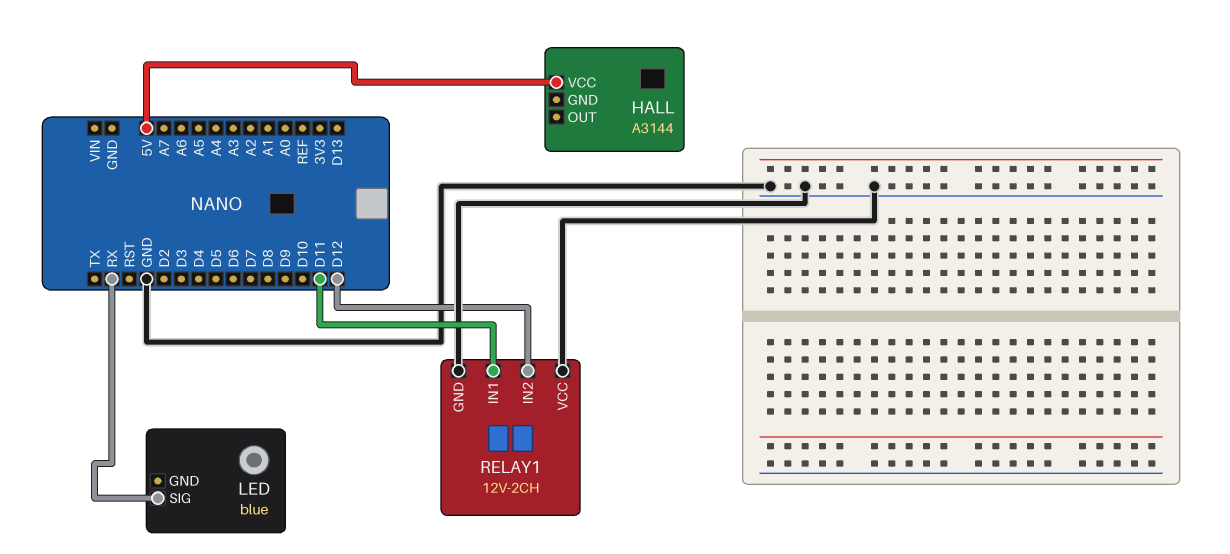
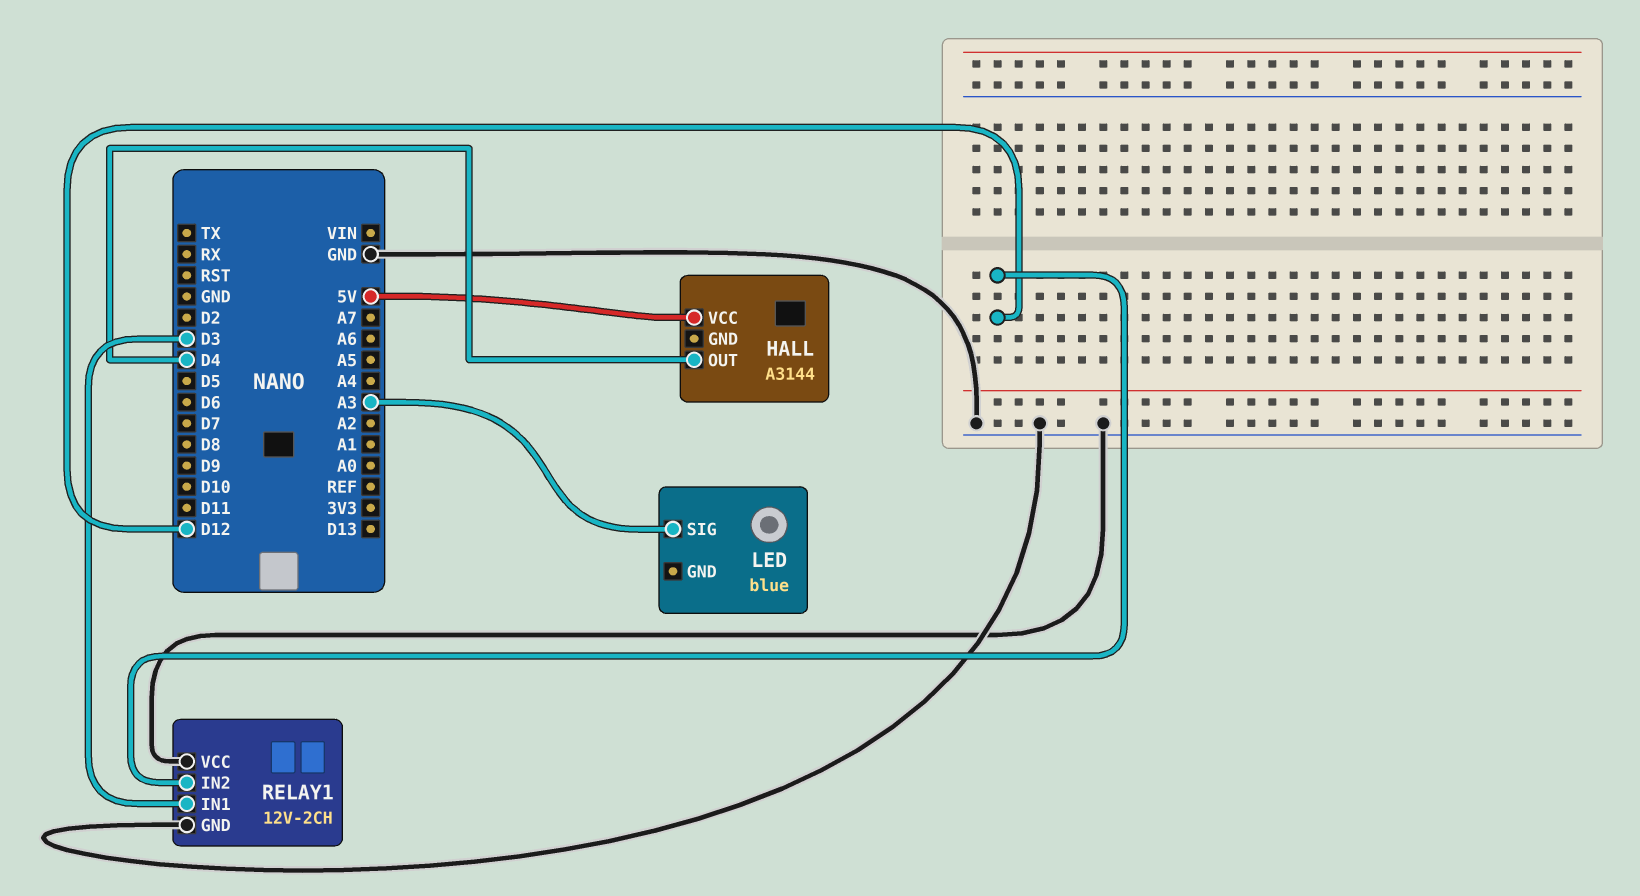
HALL pin OUT: none -> D4
LED pin SIG: RX -> A3
RELAY1 pin IN1: D11 -> D3

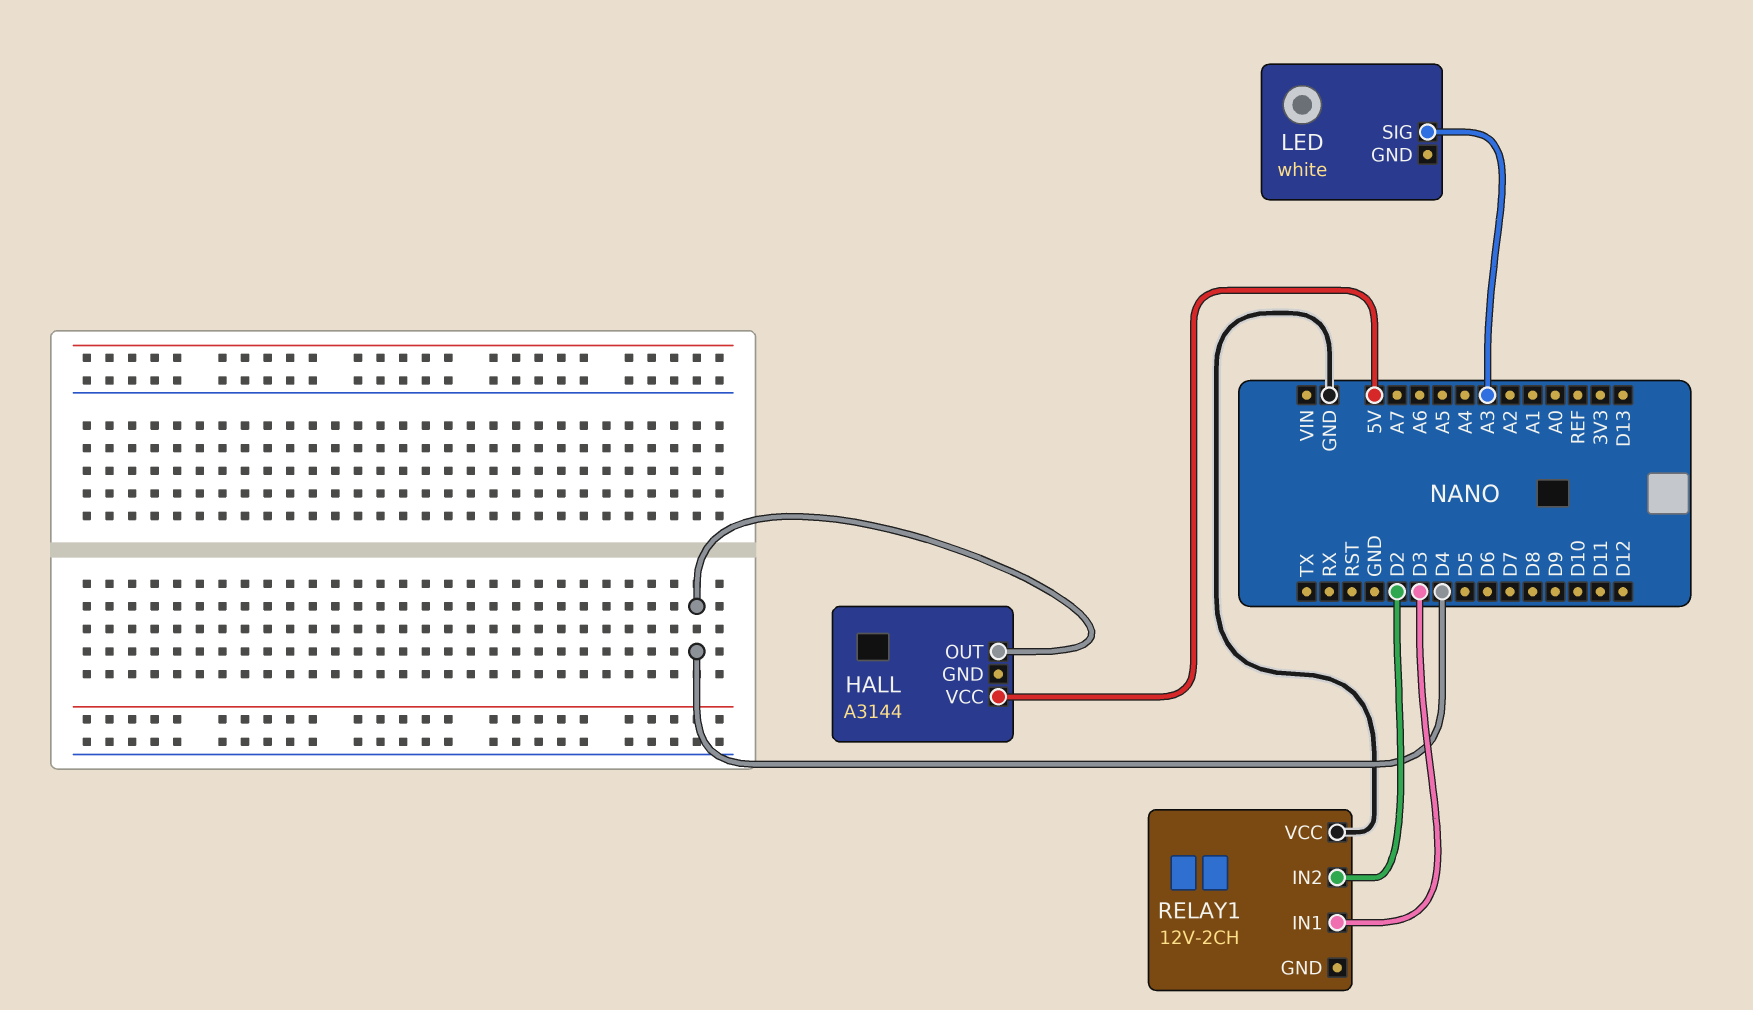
LED: blue -> white
RELAY1 pin GND: GND -> none
RELAY1 pin IN2: D12 -> D2

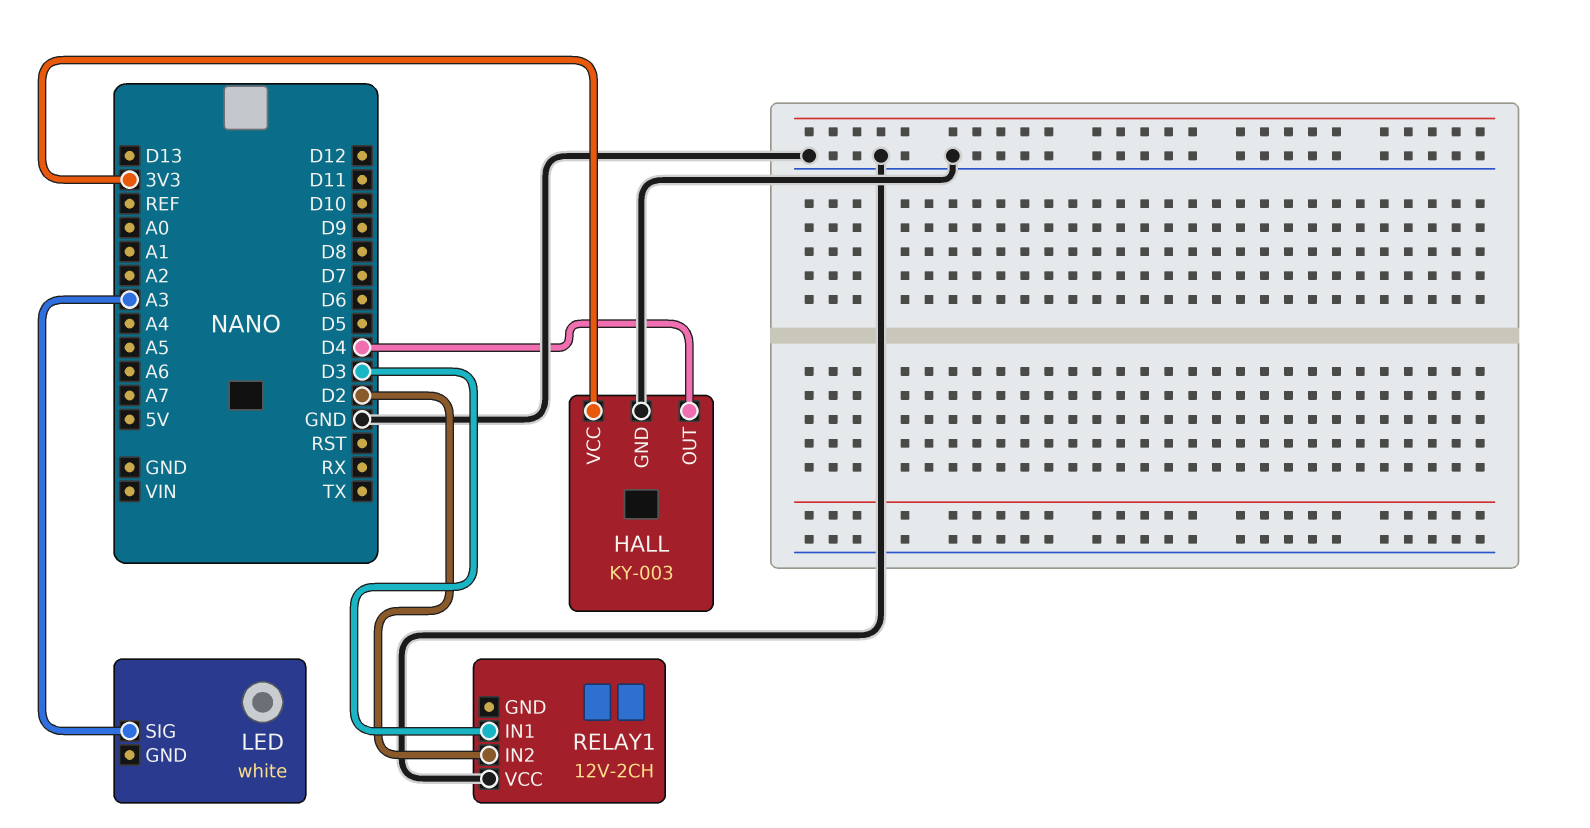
HALL: A3144 -> KY-003
HALL pin GND: none -> GND
HALL pin VCC: 5V -> 3V3

